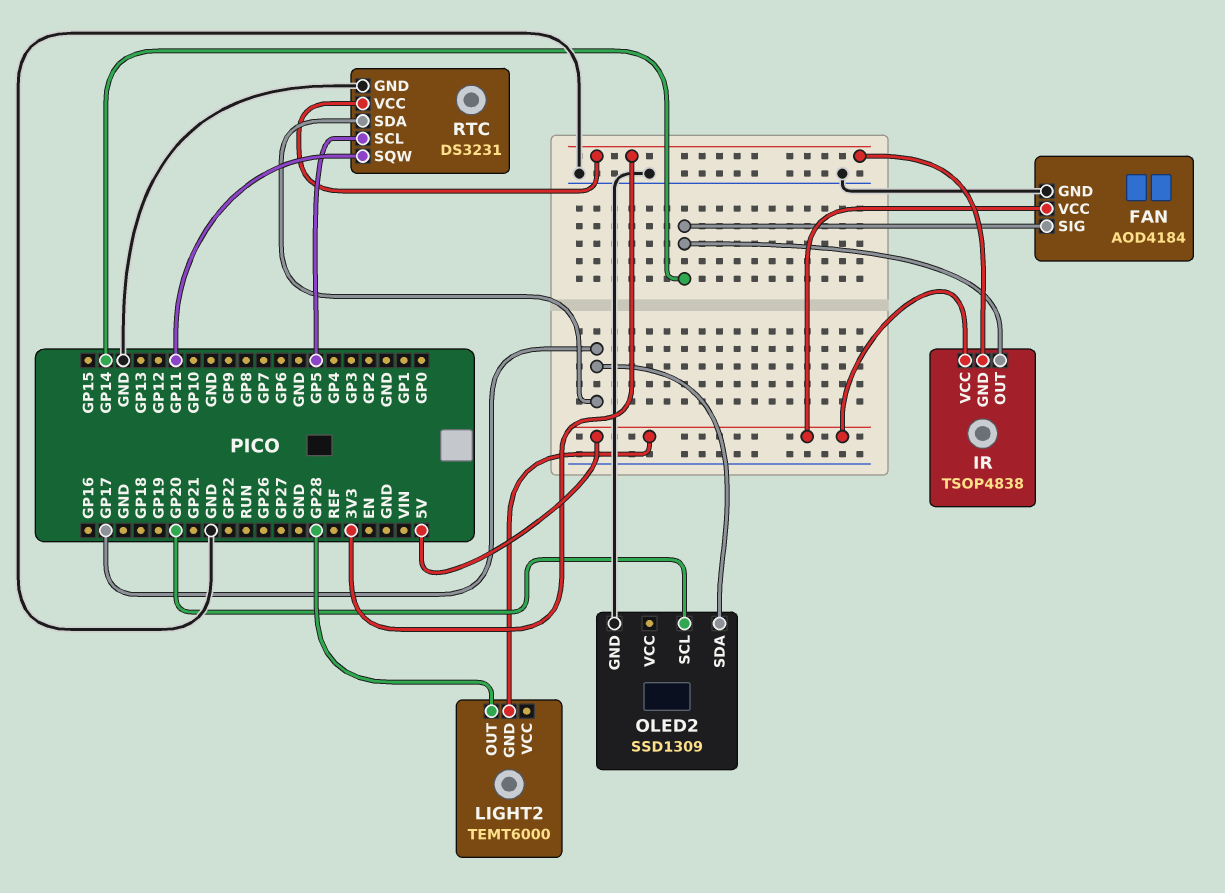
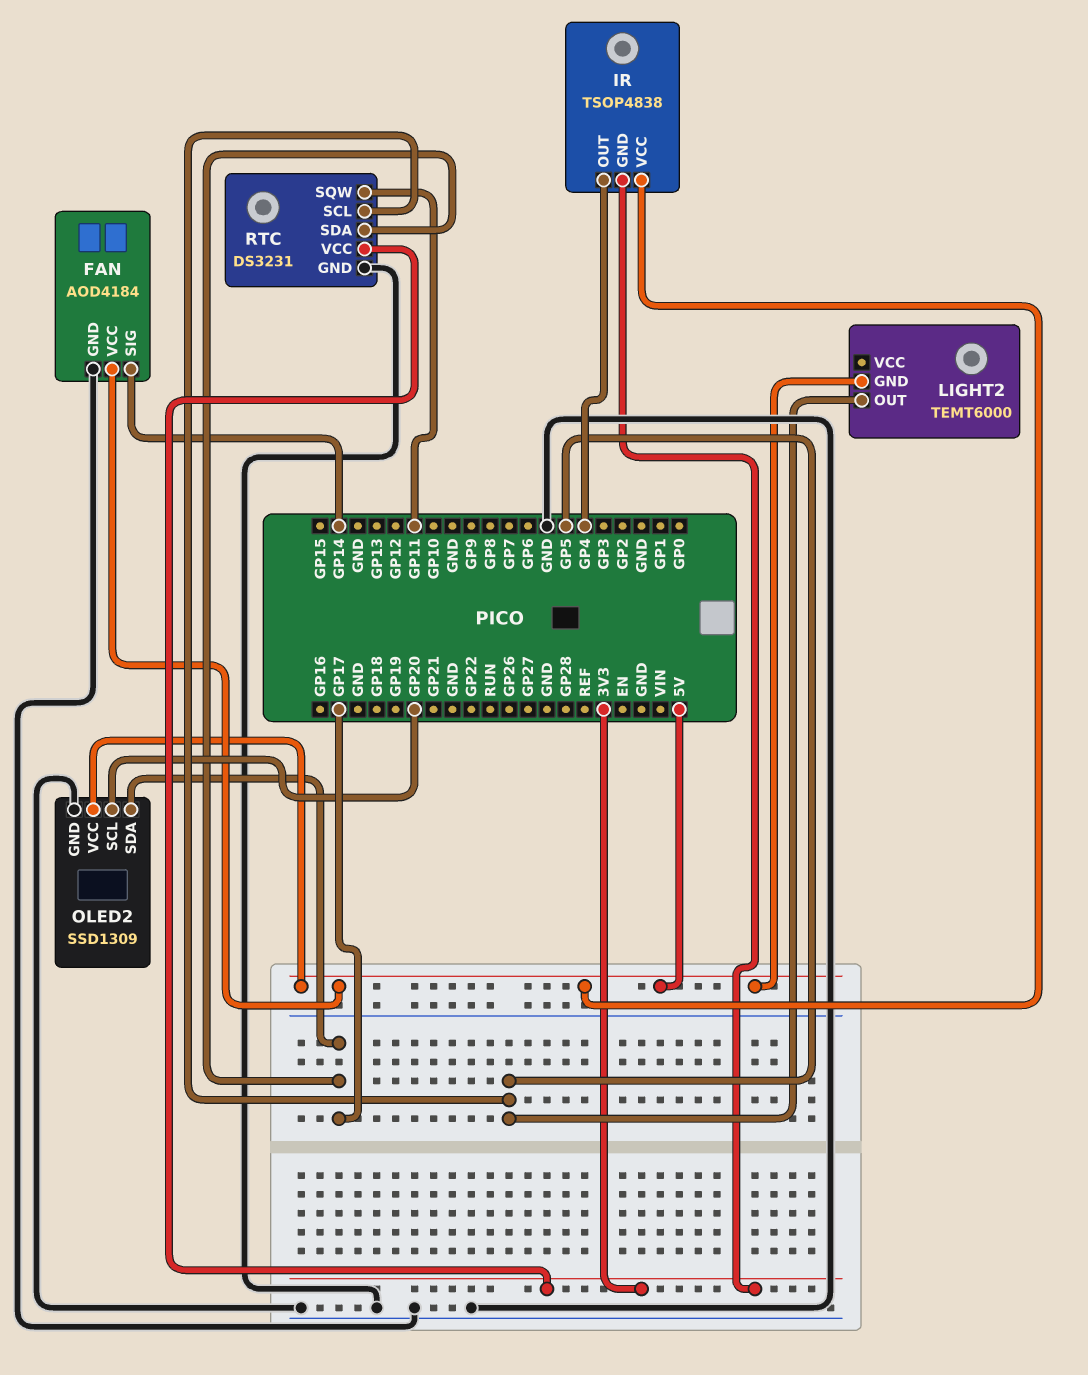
IR pin OUT: GP14 -> GP4
LIGHT2 pin OUT: GP28 -> GP5
OLED2 pin VCC: none -> 5V

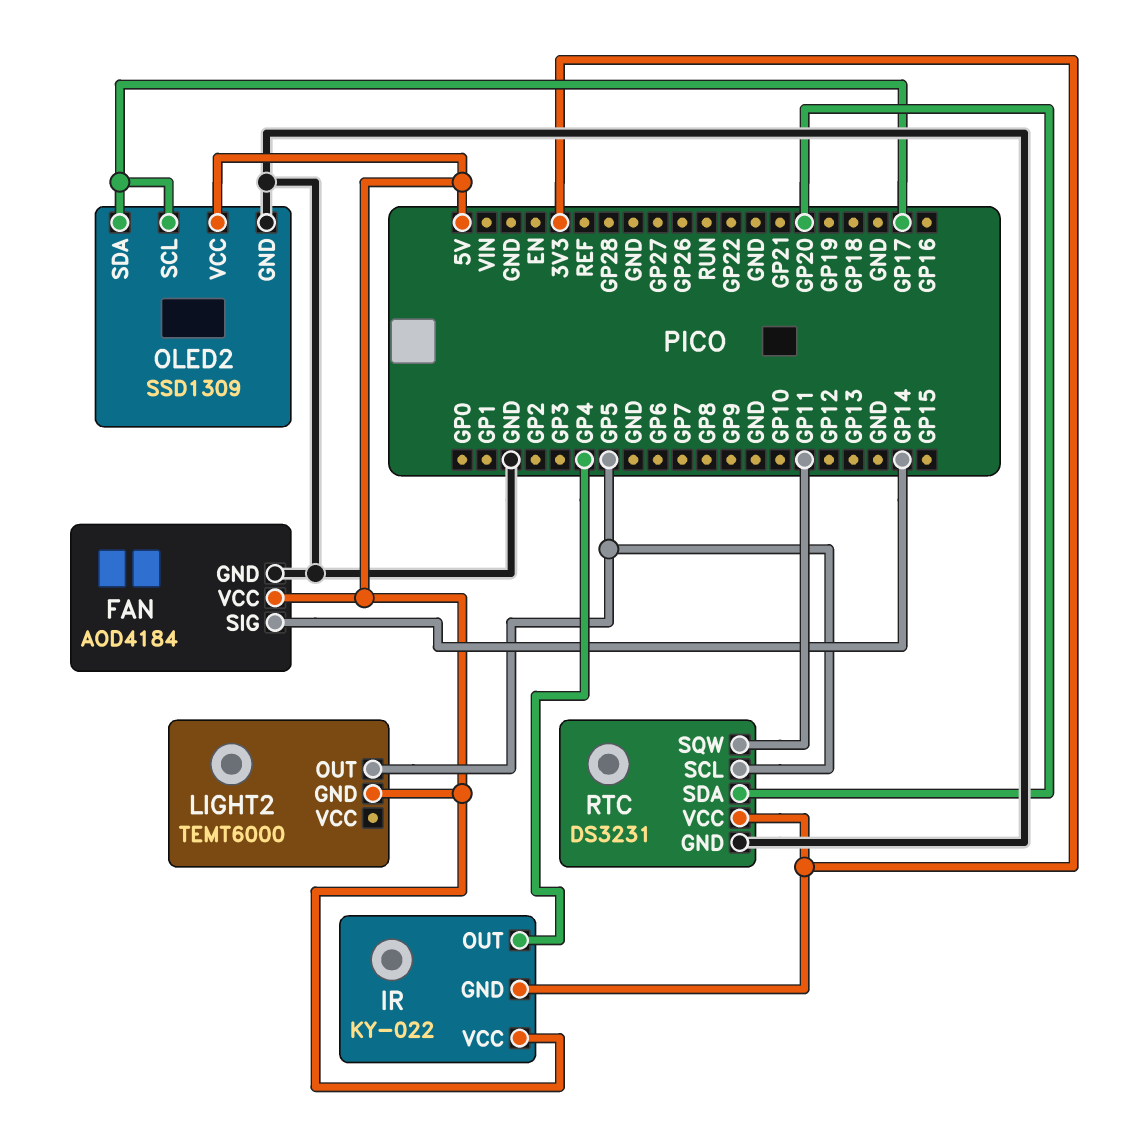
IR: TSOP4838 -> KY-022
OLED2 pin SCL: GP20 -> GP17
RTC pin SDA: GP17 -> GP20

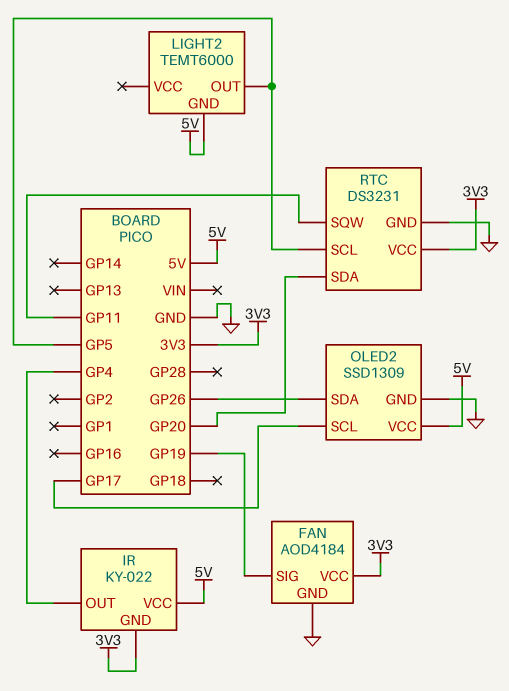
FAN pin SIG: GP14 -> GP19
FAN pin VCC: 5V -> 3V3
OLED2 pin SDA: GP17 -> GP26

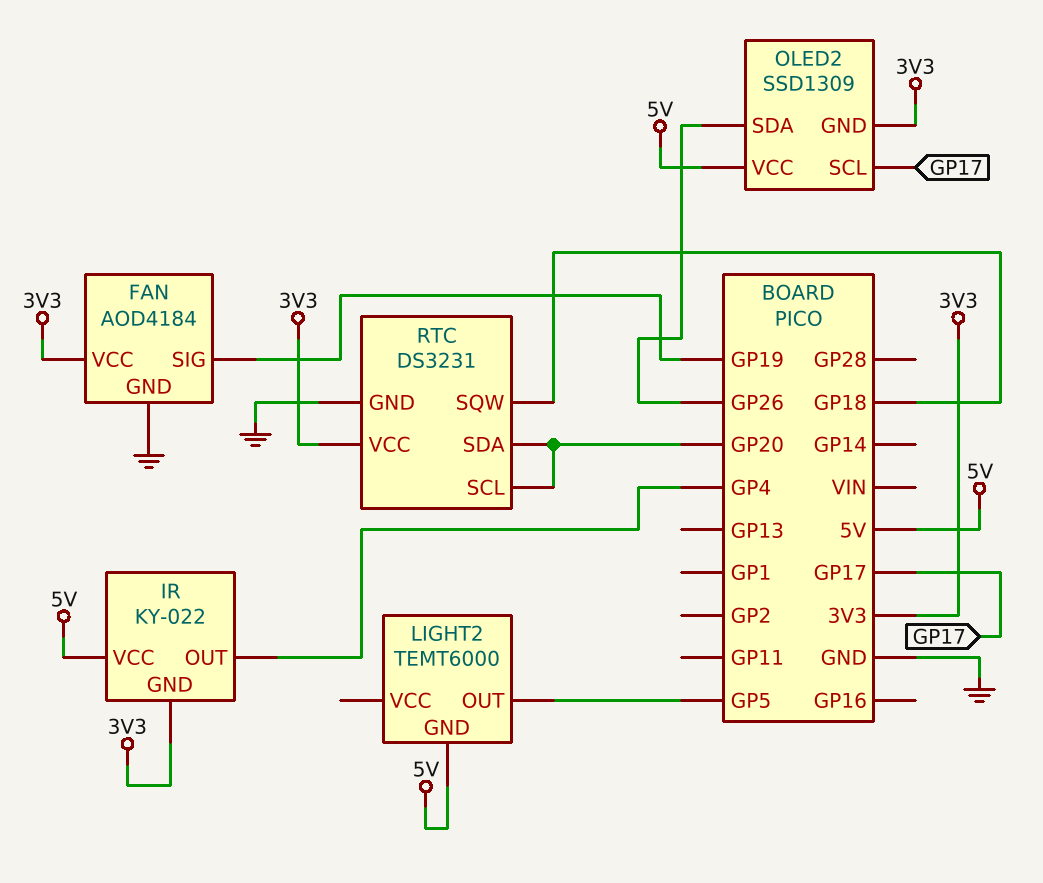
OLED2 pin GND: GND -> 3V3
RTC pin SCL: GP5 -> GP20
RTC pin SQW: GP11 -> GP18

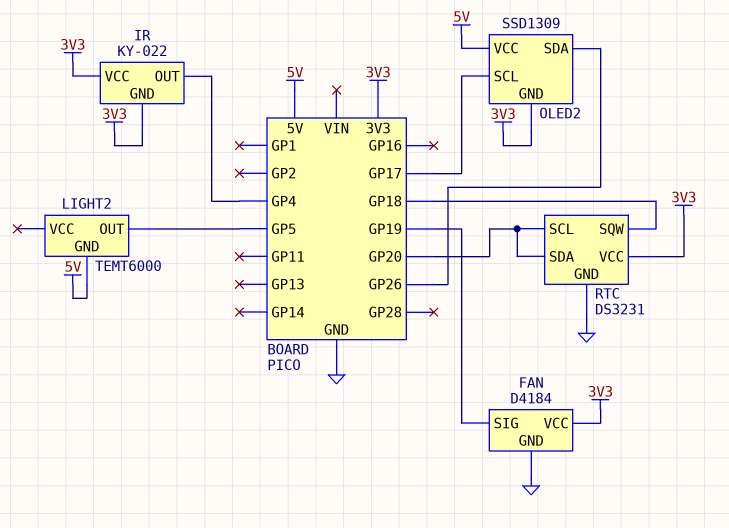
FAN: AOD4184 -> D4184
IR pin VCC: 5V -> 3V3

